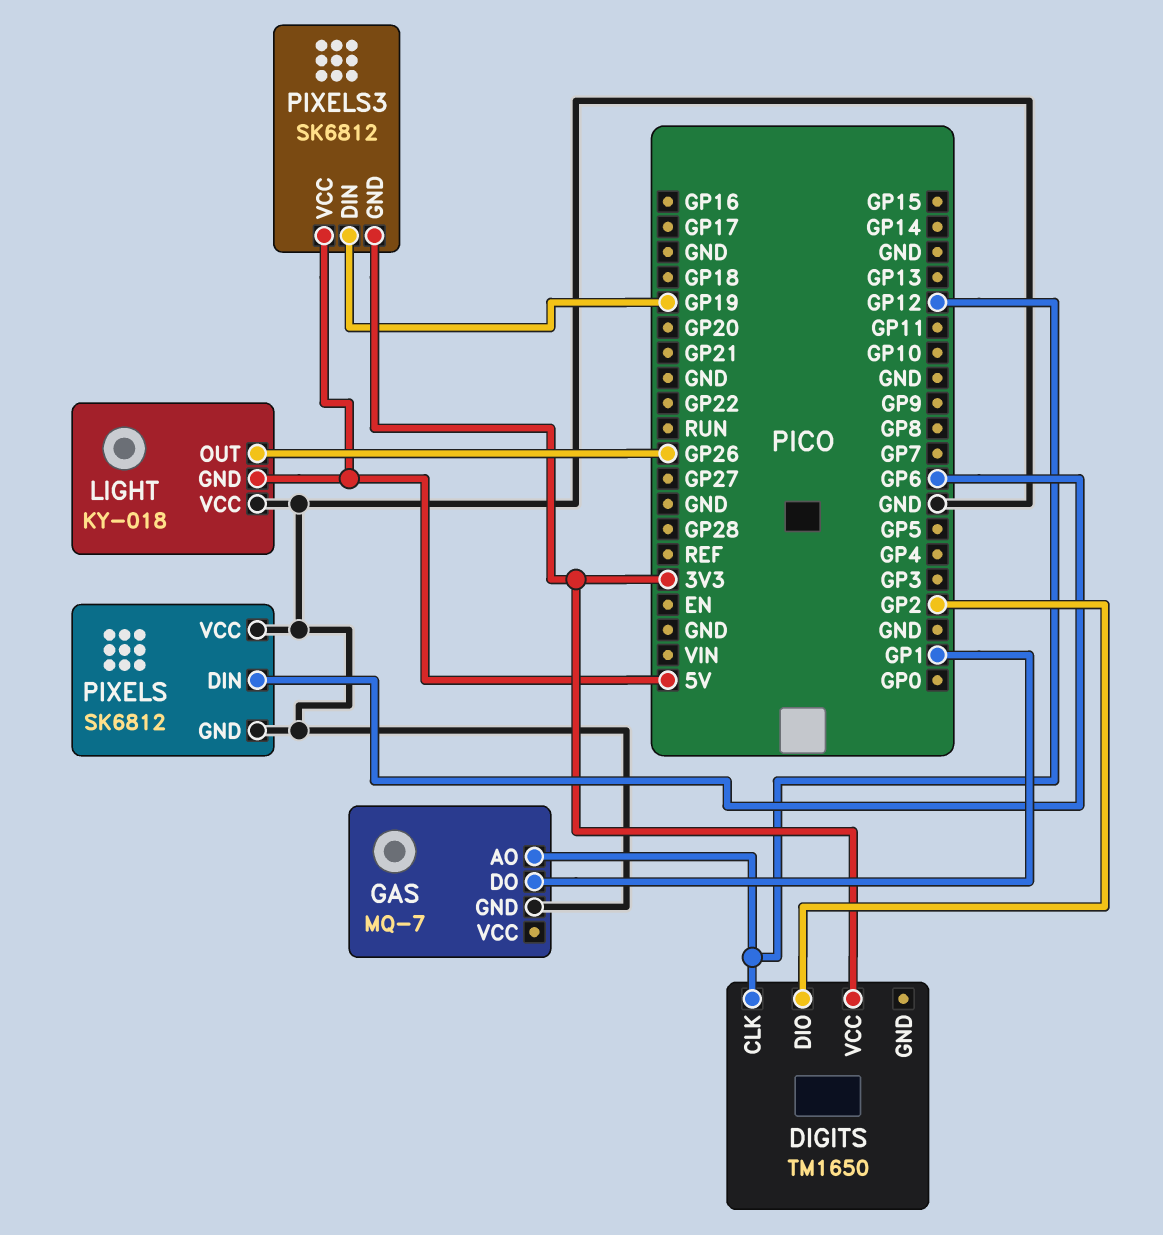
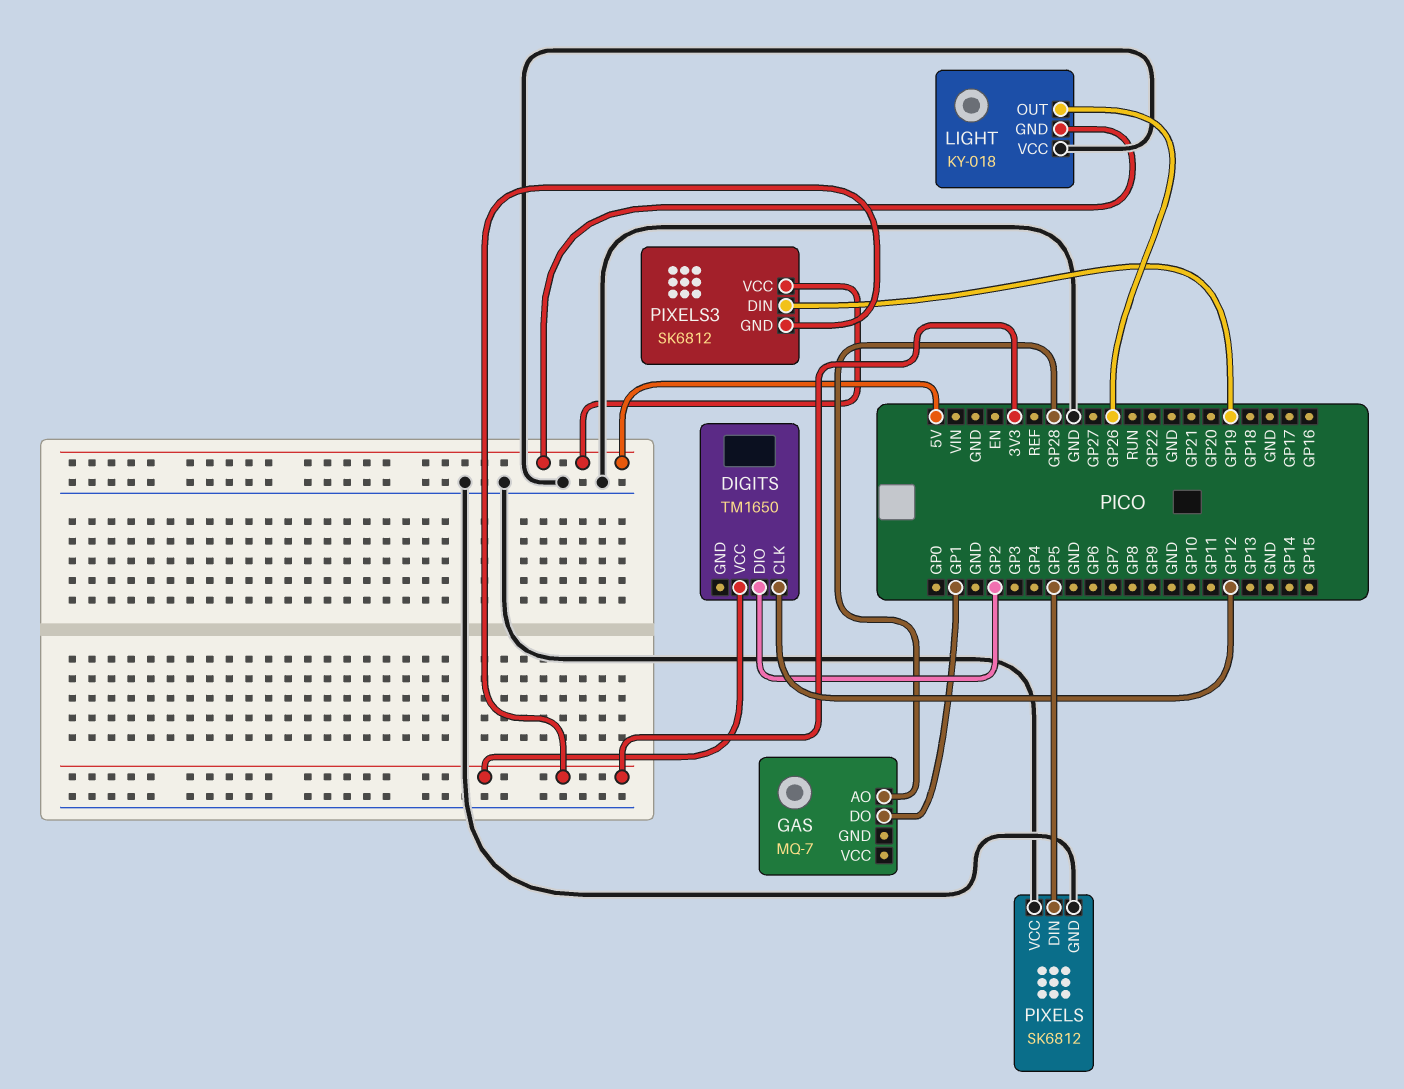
GAS pin AO: GP12 -> GP28
GAS pin GND: GND -> none
PIXELS pin DIN: GP6 -> GP5

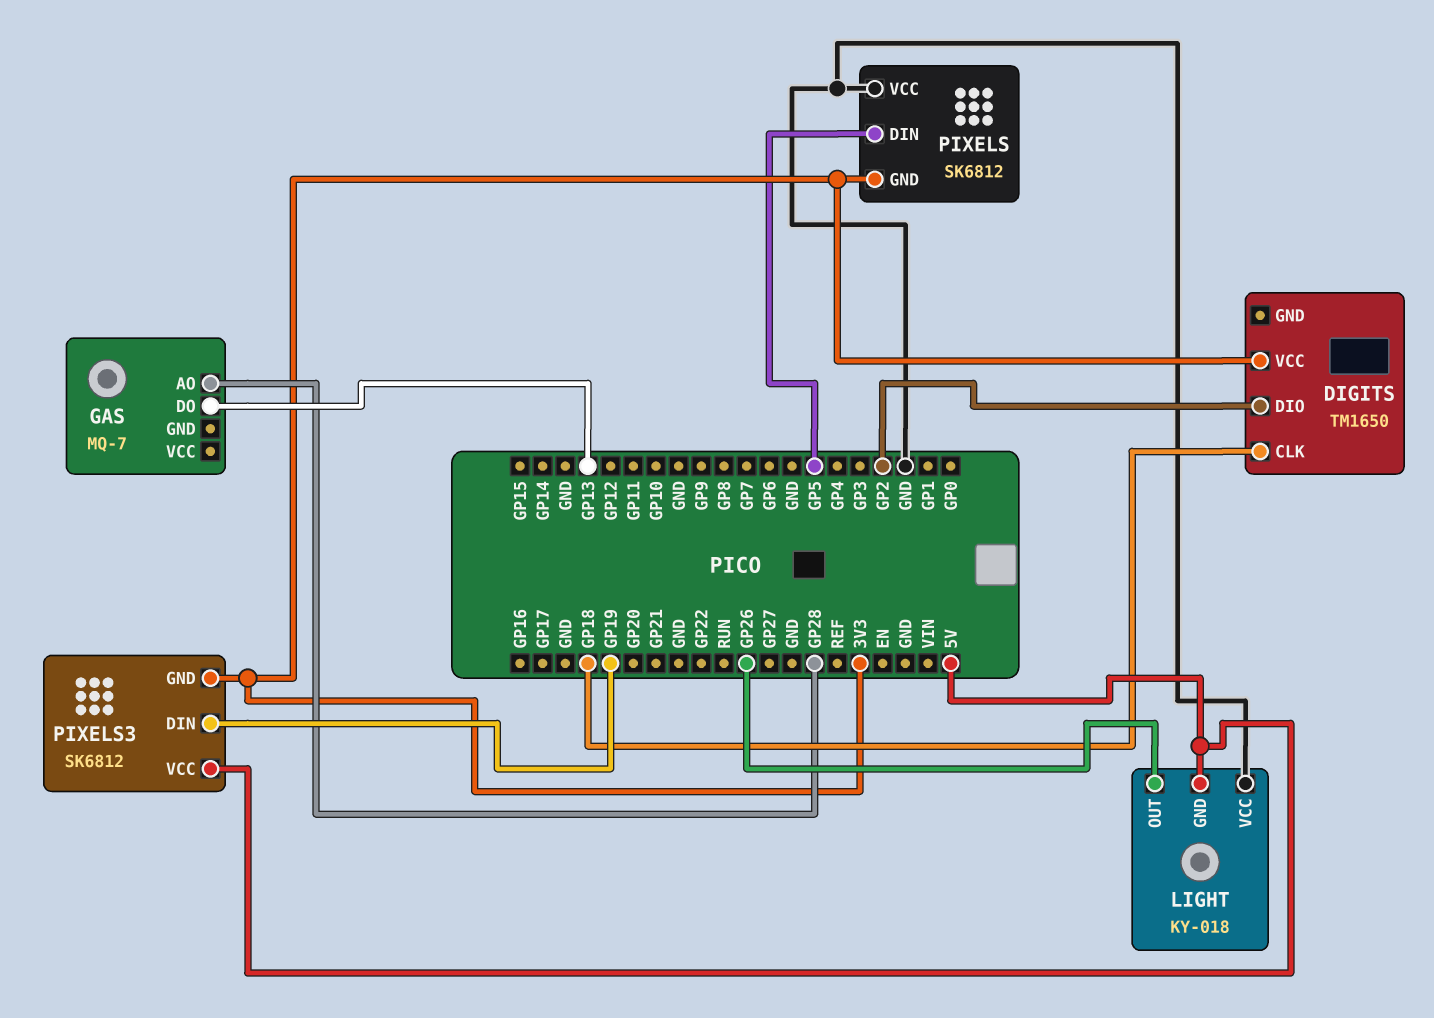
DIGITS pin CLK: GP12 -> GP18
GAS pin DO: GP1 -> GP13
PIXELS pin GND: GND -> 3V3

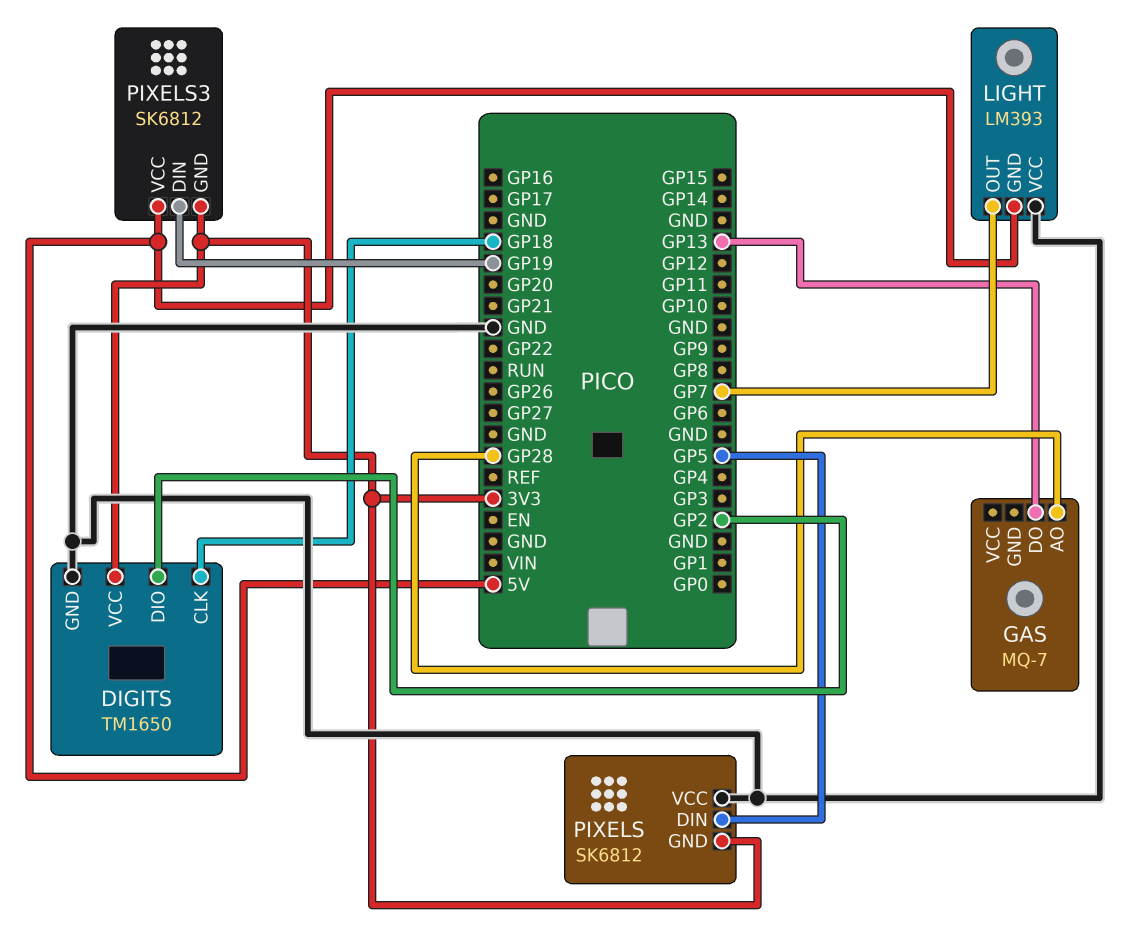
DIGITS pin GND: none -> GND
LIGHT: KY-018 -> LM393
LIGHT pin OUT: GP26 -> GP7

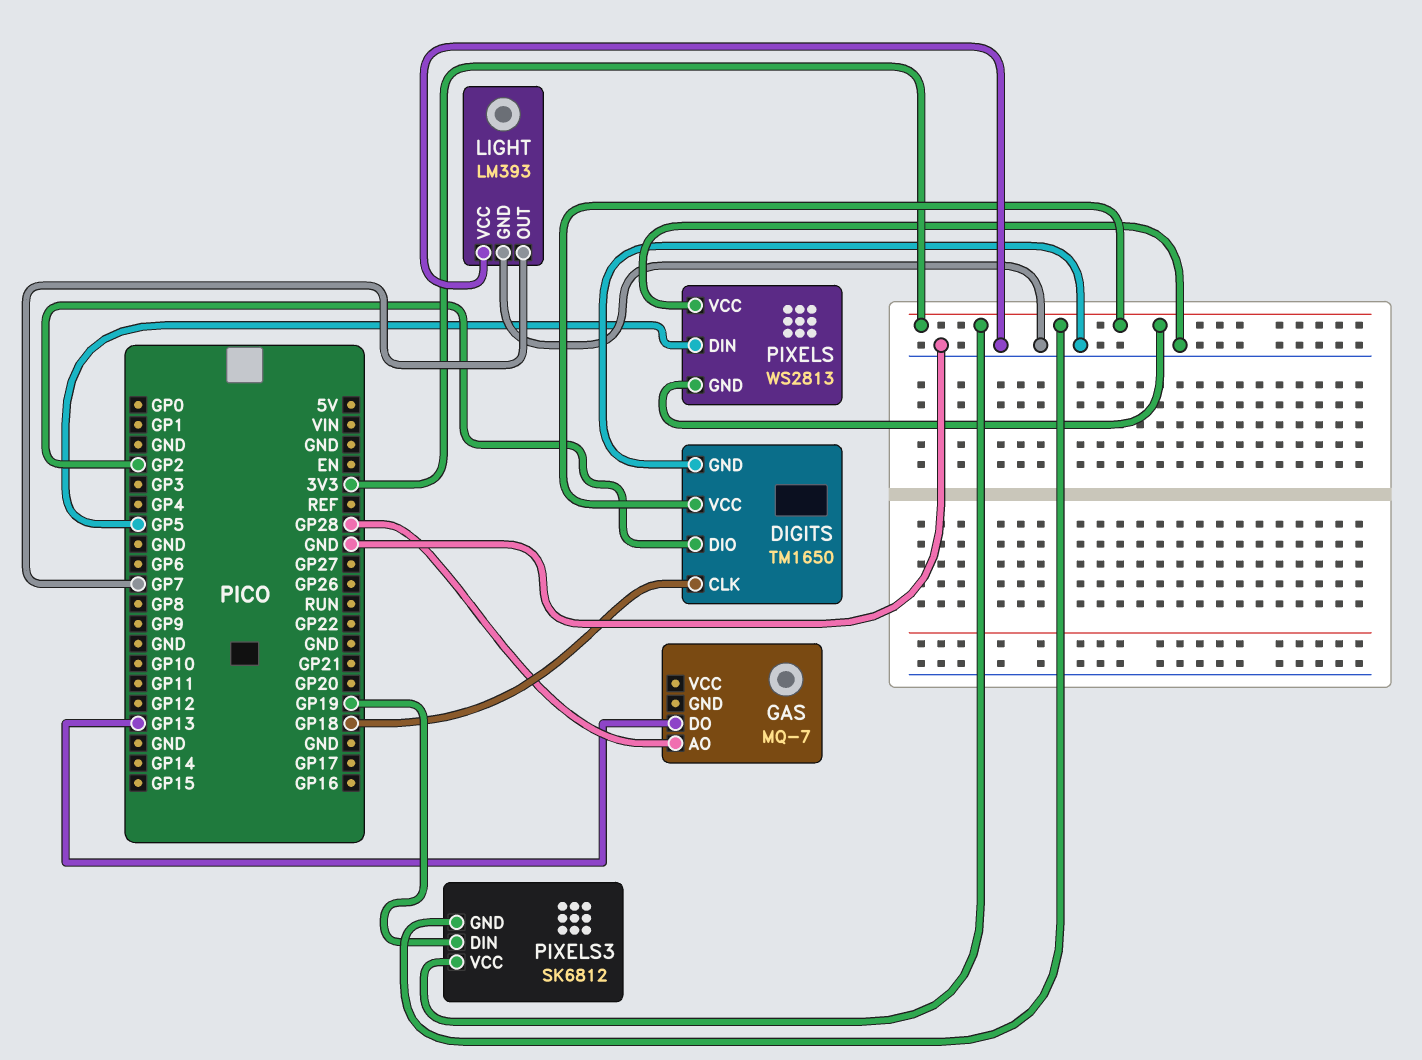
LIGHT pin GND: 5V -> GND
PIXELS: SK6812 -> WS2813
PIXELS3 pin VCC: 5V -> 3V3

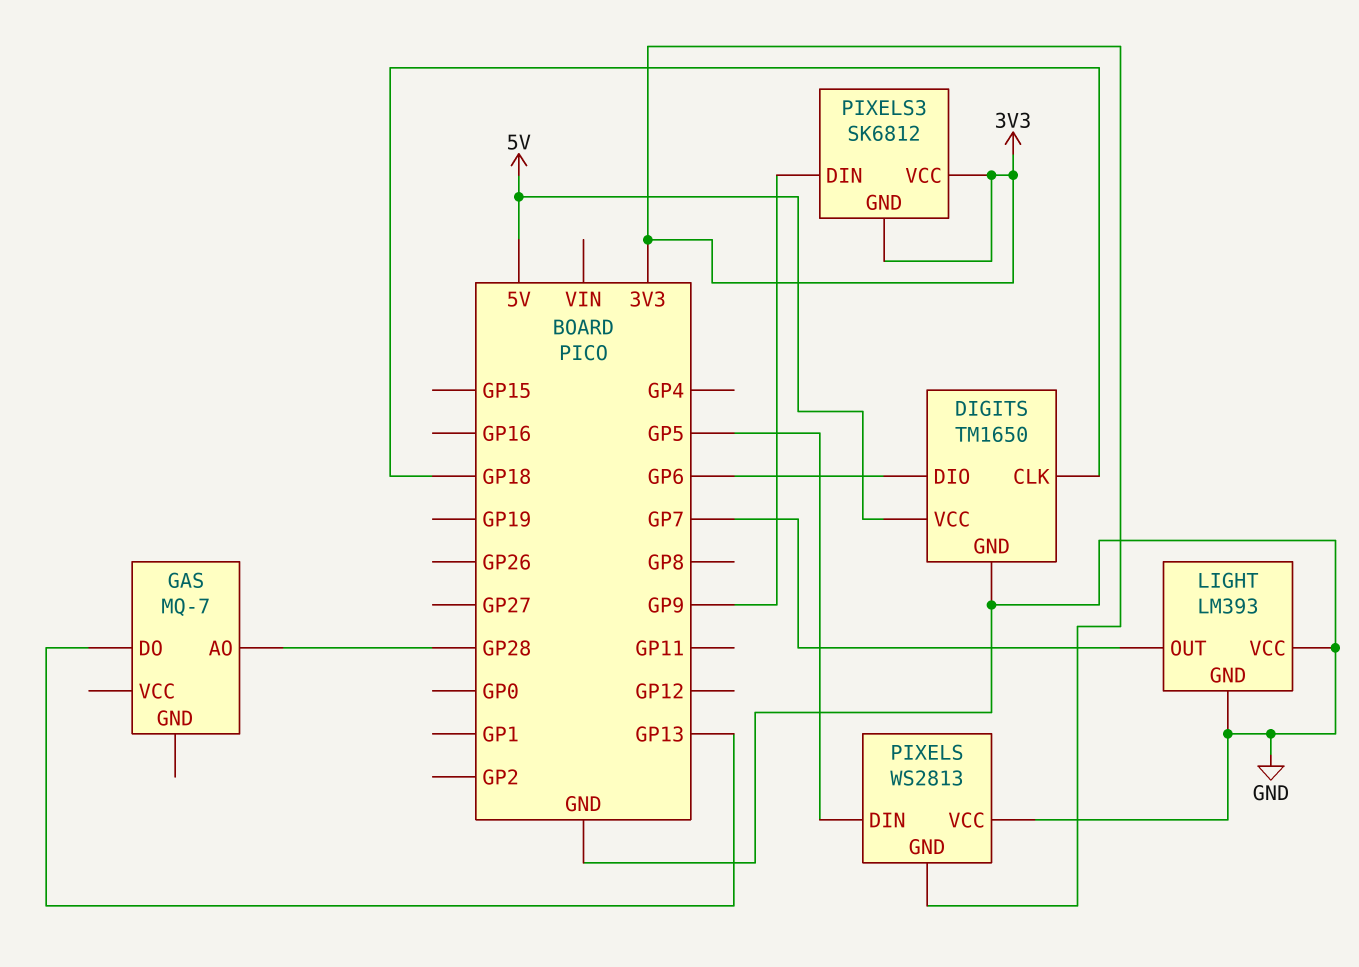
DIGITS pin DIO: GP2 -> GP6
DIGITS pin VCC: 3V3 -> 5V
PIXELS3 pin DIN: GP19 -> GP9

